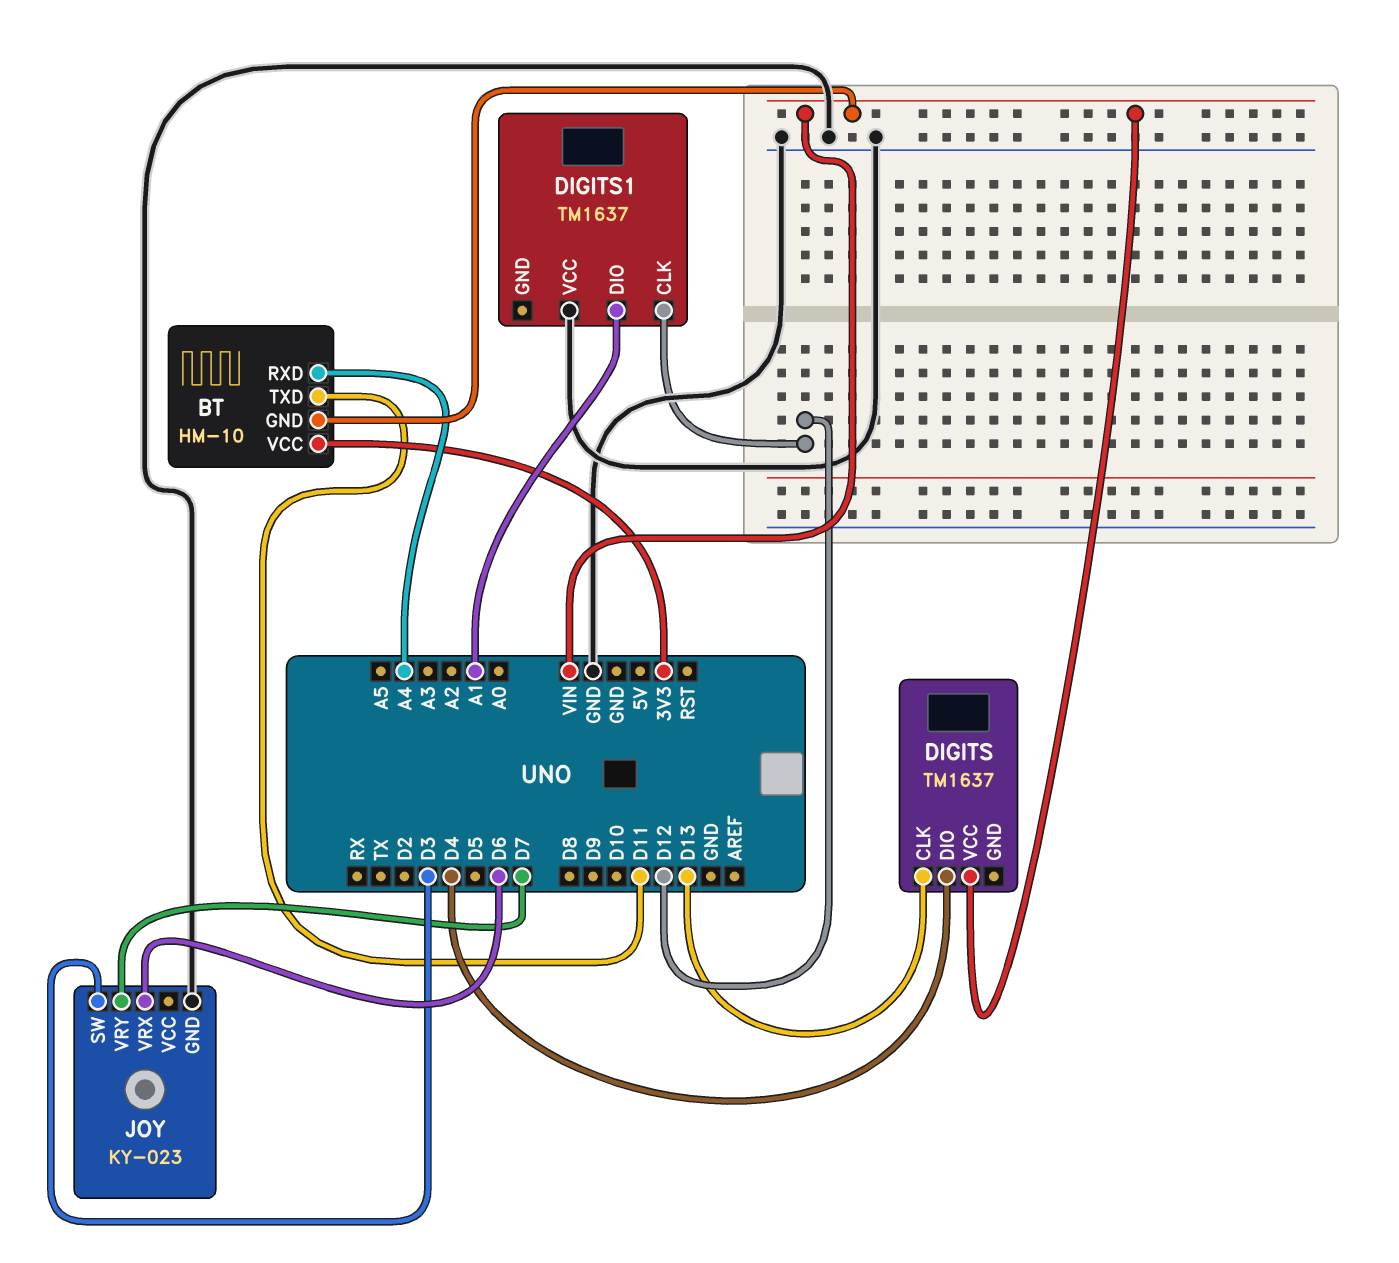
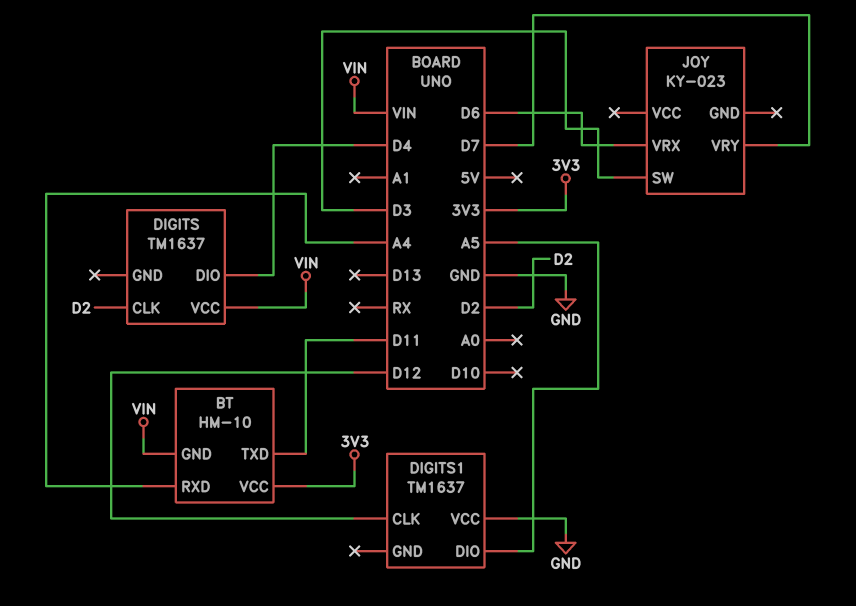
DIGITS pin CLK: D13 -> D2
DIGITS1 pin DIO: A1 -> A5
JOY pin GND: GND -> none

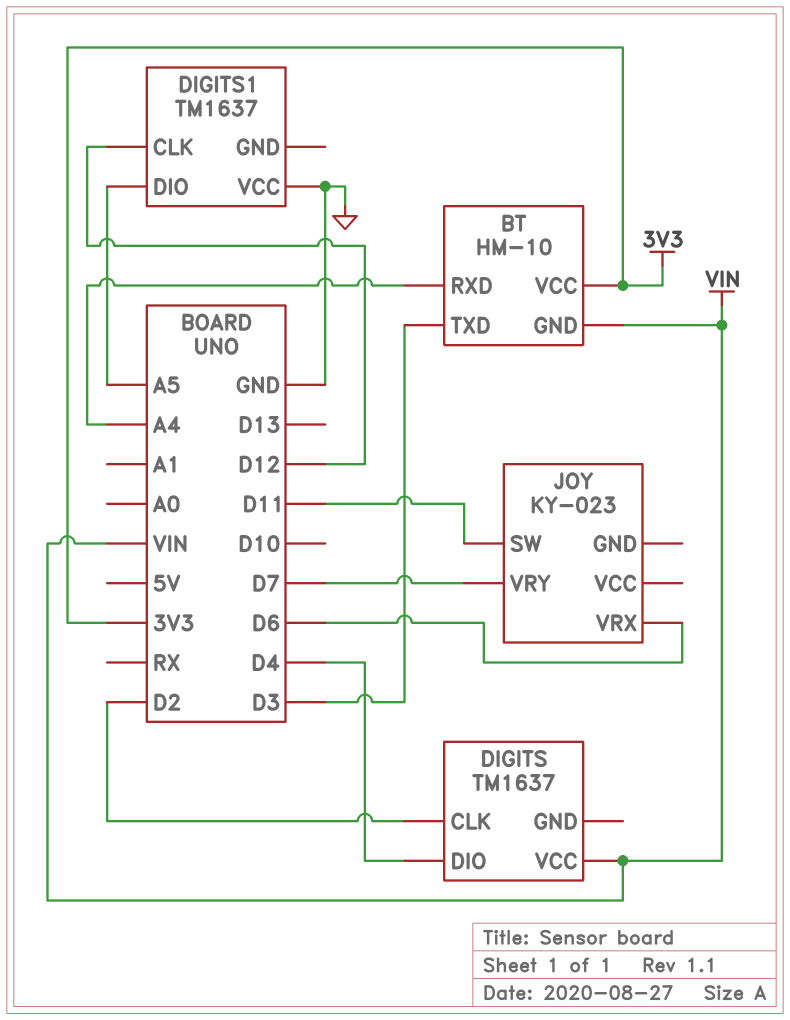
BT pin TXD: D11 -> D3
JOY pin SW: D3 -> D11

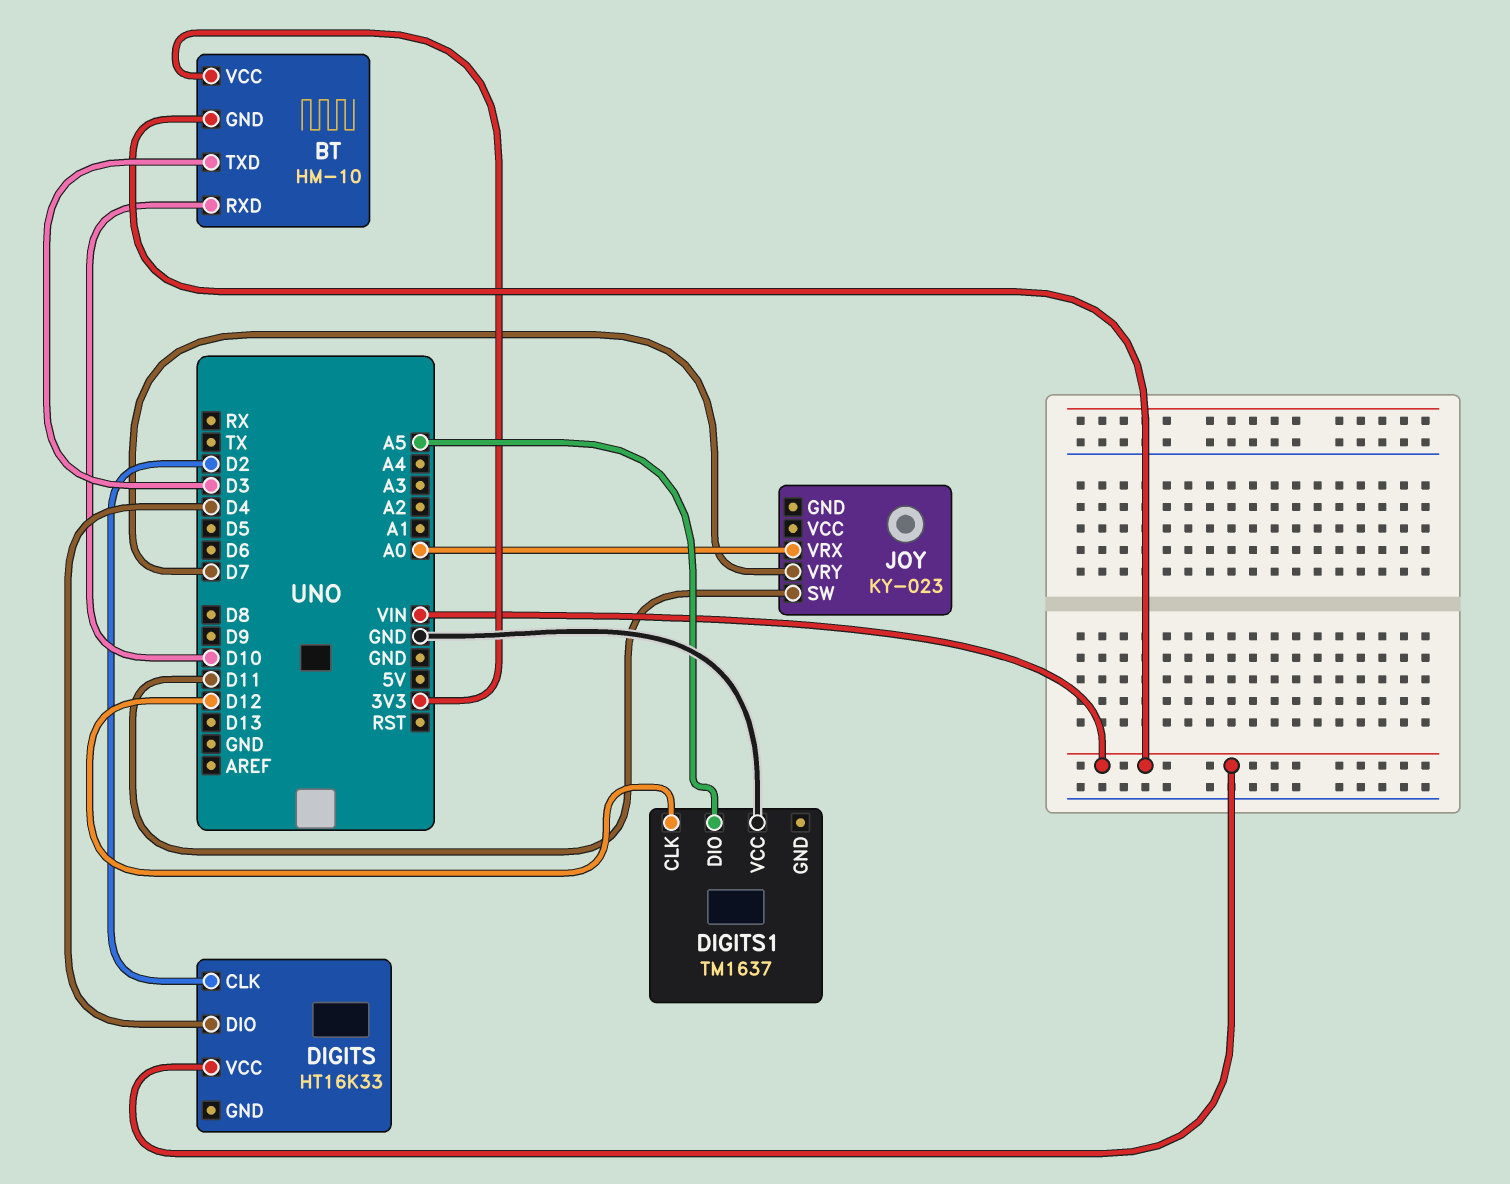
BT pin RXD: A4 -> D10
DIGITS: TM1637 -> HT16K33
JOY pin VRX: D6 -> A0

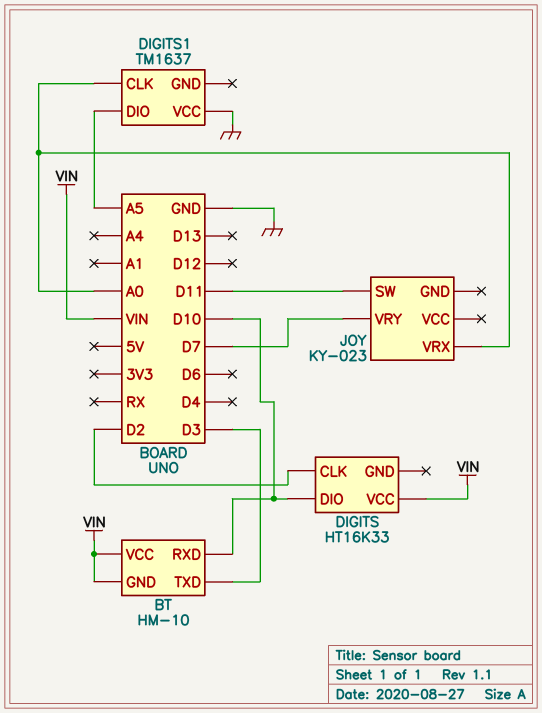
BT pin VCC: 3V3 -> VIN
DIGITS pin DIO: D4 -> D10
DIGITS1 pin CLK: D12 -> A0

